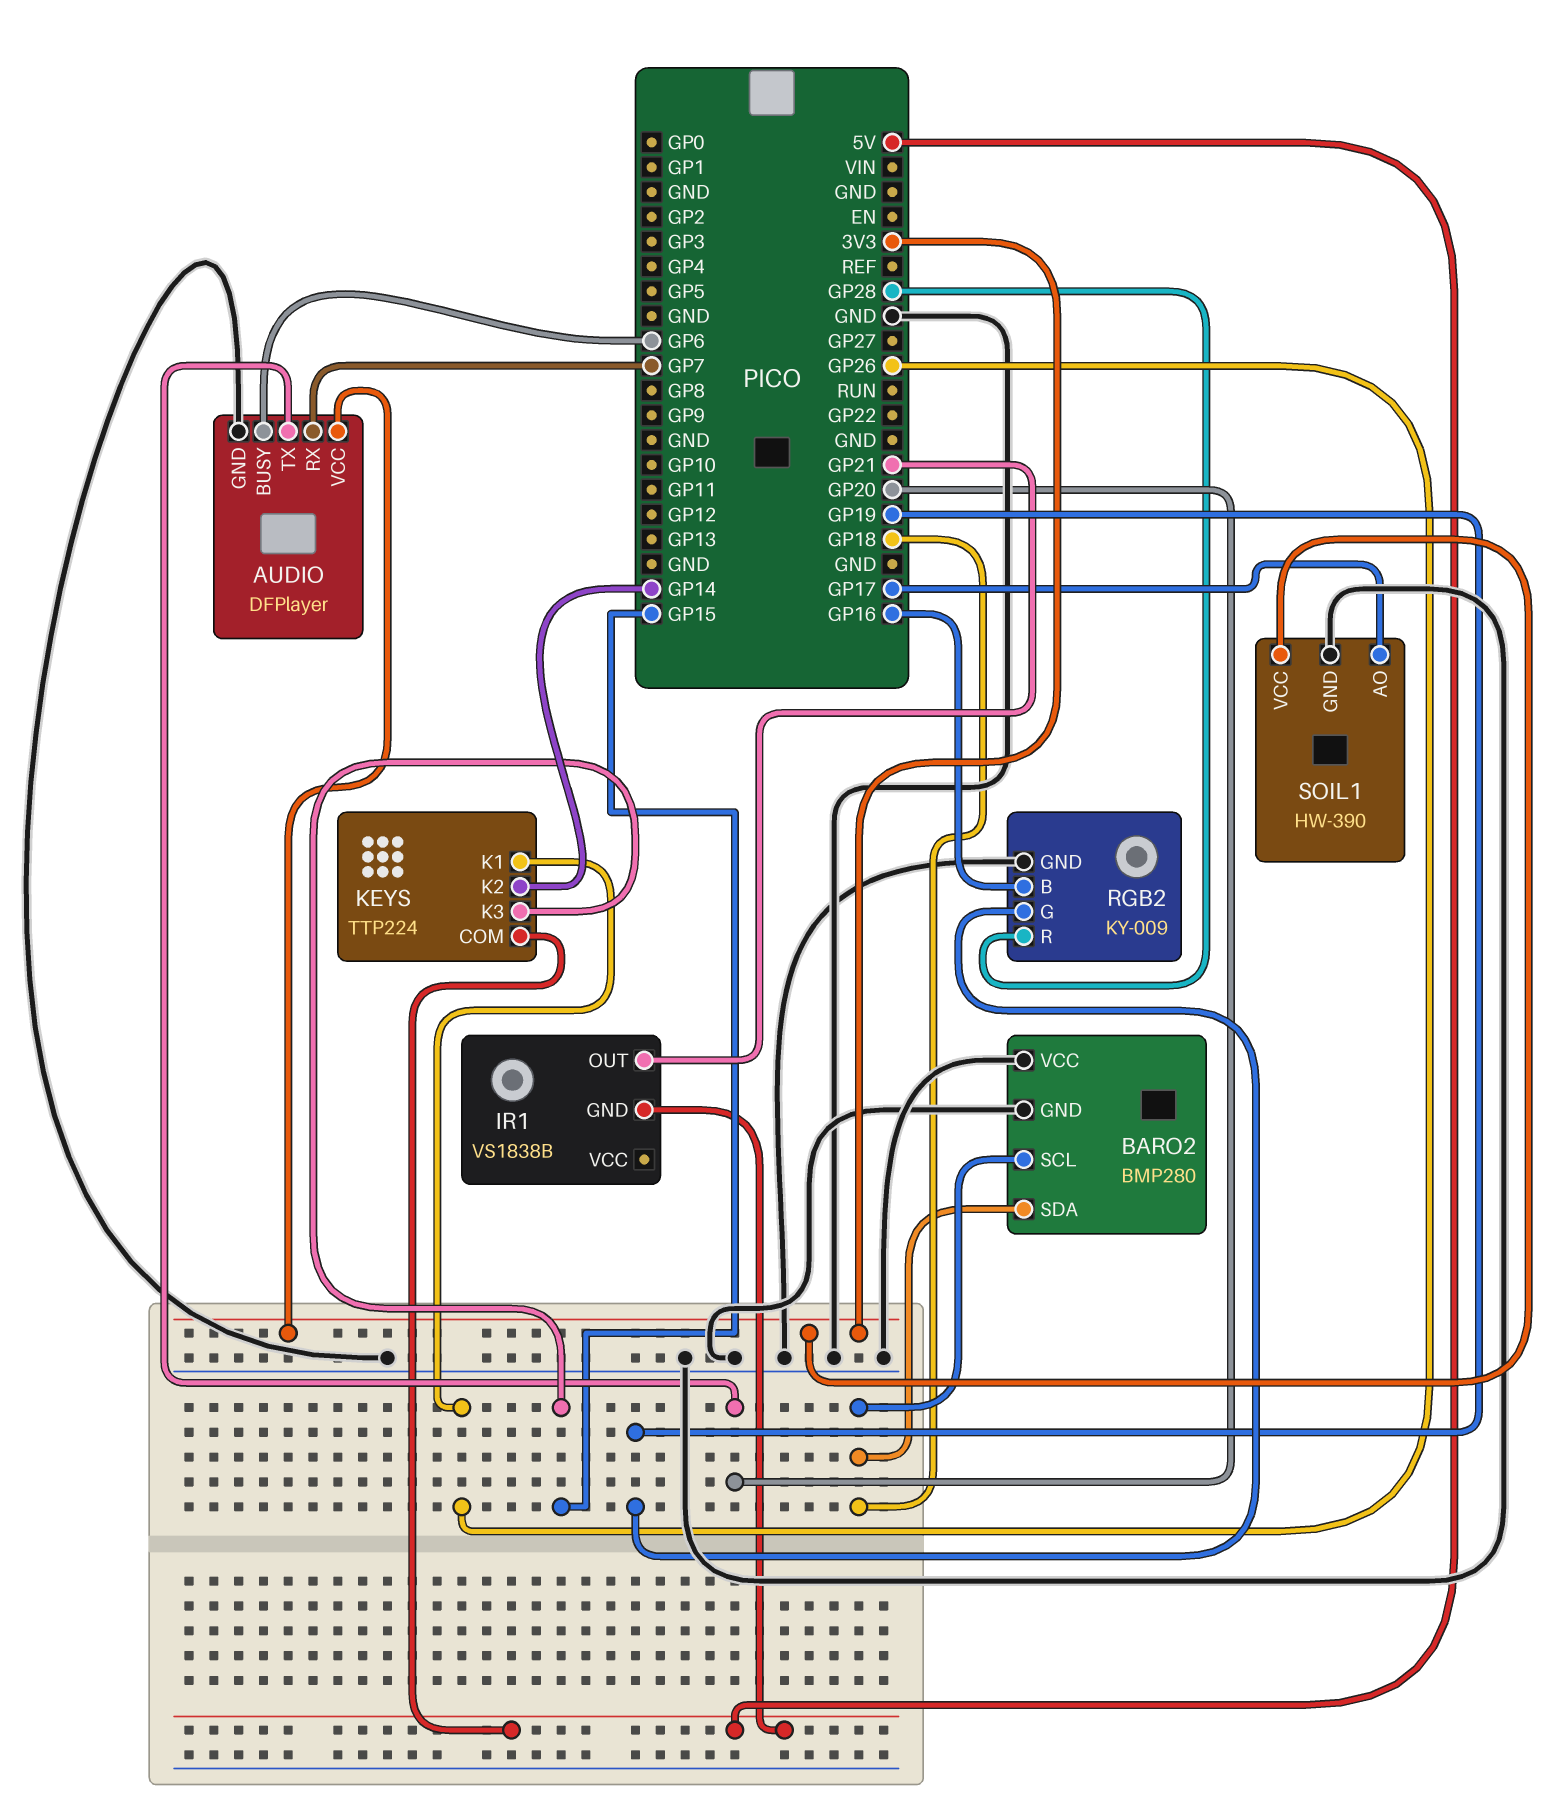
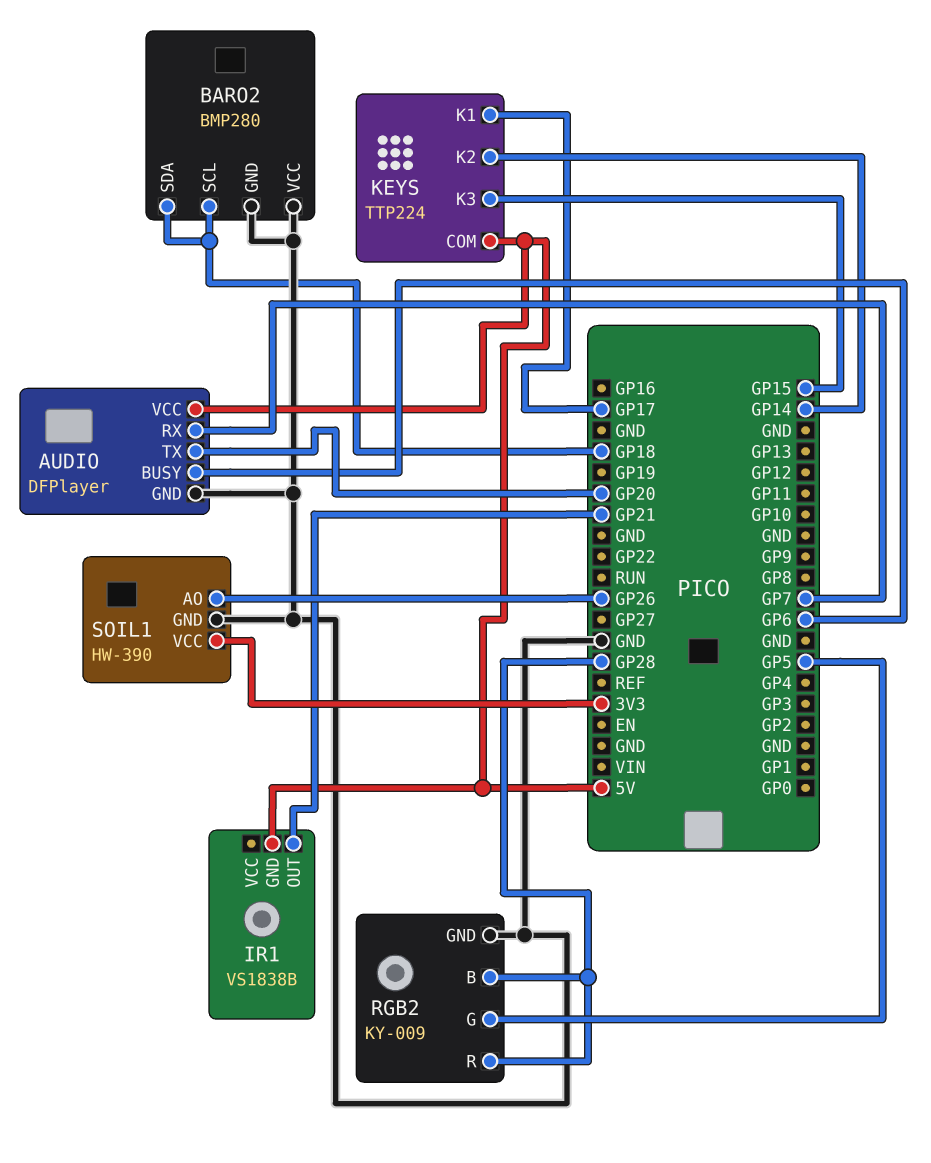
AUDIO pin VCC: 3V3 -> 5V
KEYS pin K1: GP26 -> GP17
RGB2 pin B: GP16 -> GP28
RGB2 pin G: GP19 -> GP5
SOIL1 pin AO: GP17 -> GP26

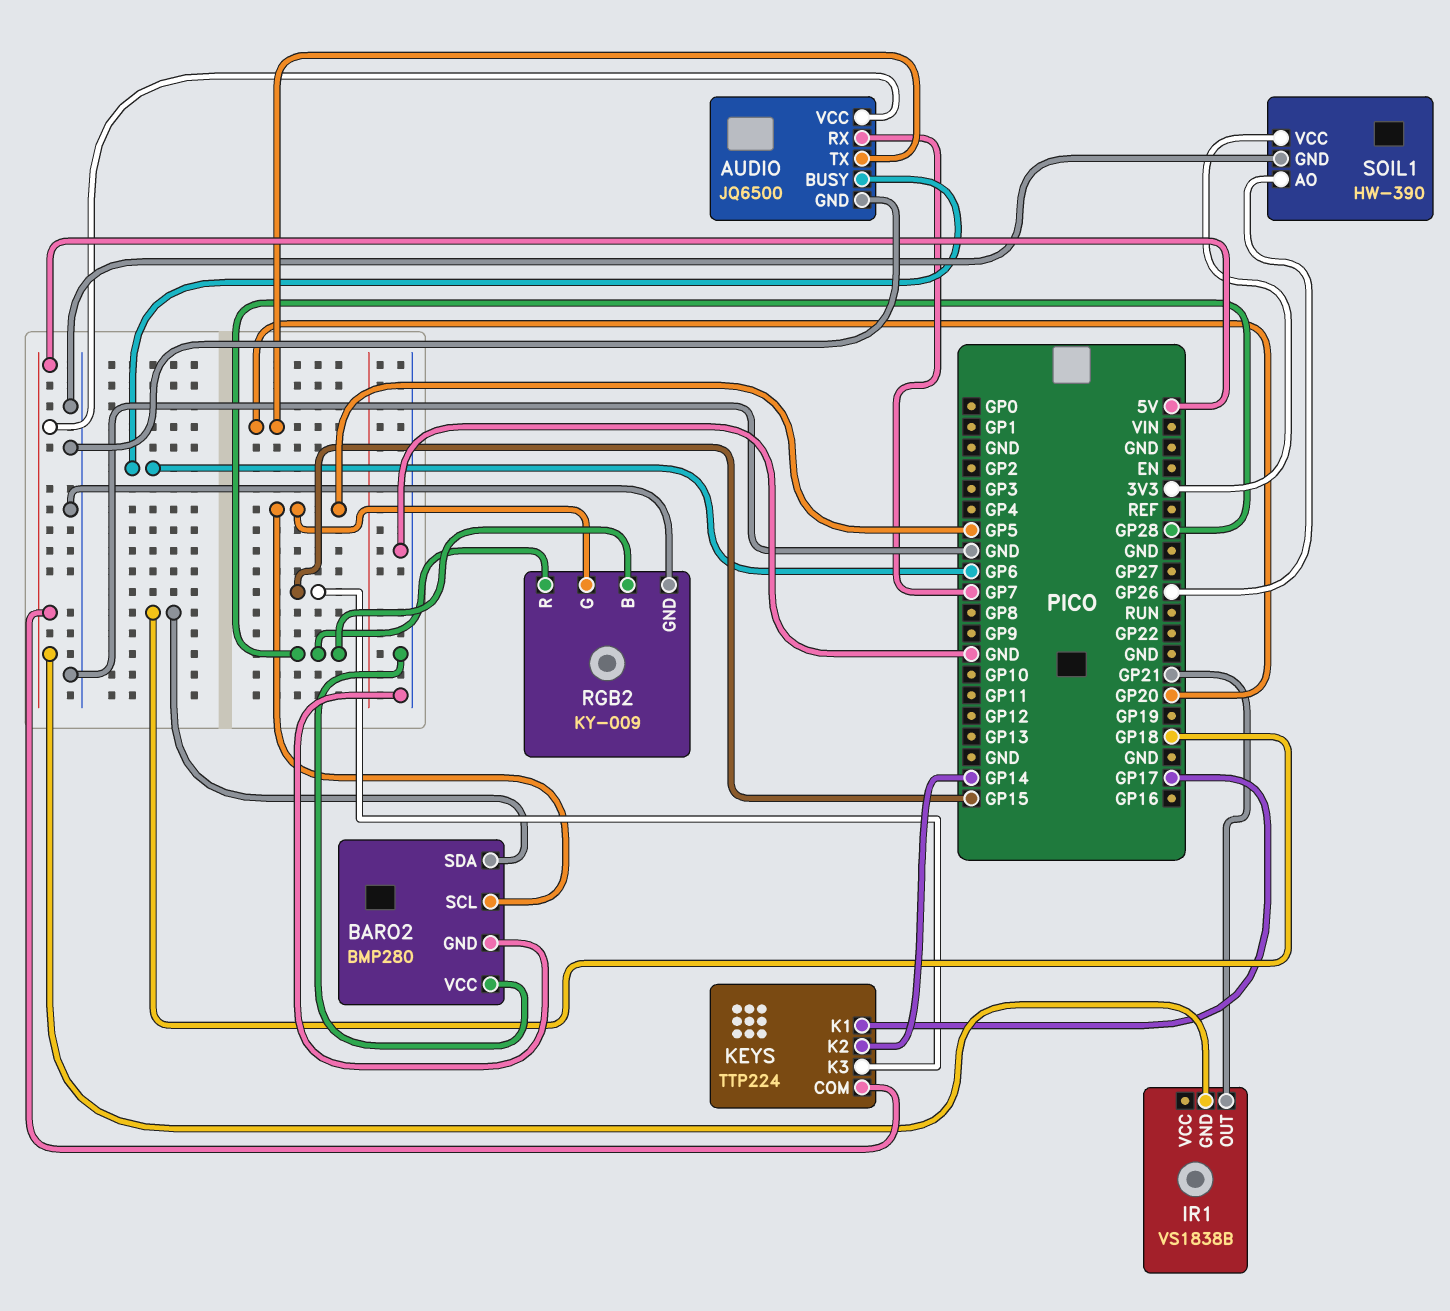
AUDIO: DFPlayer -> JQ6500
BARO2 pin SCL: GP18 -> GP5

